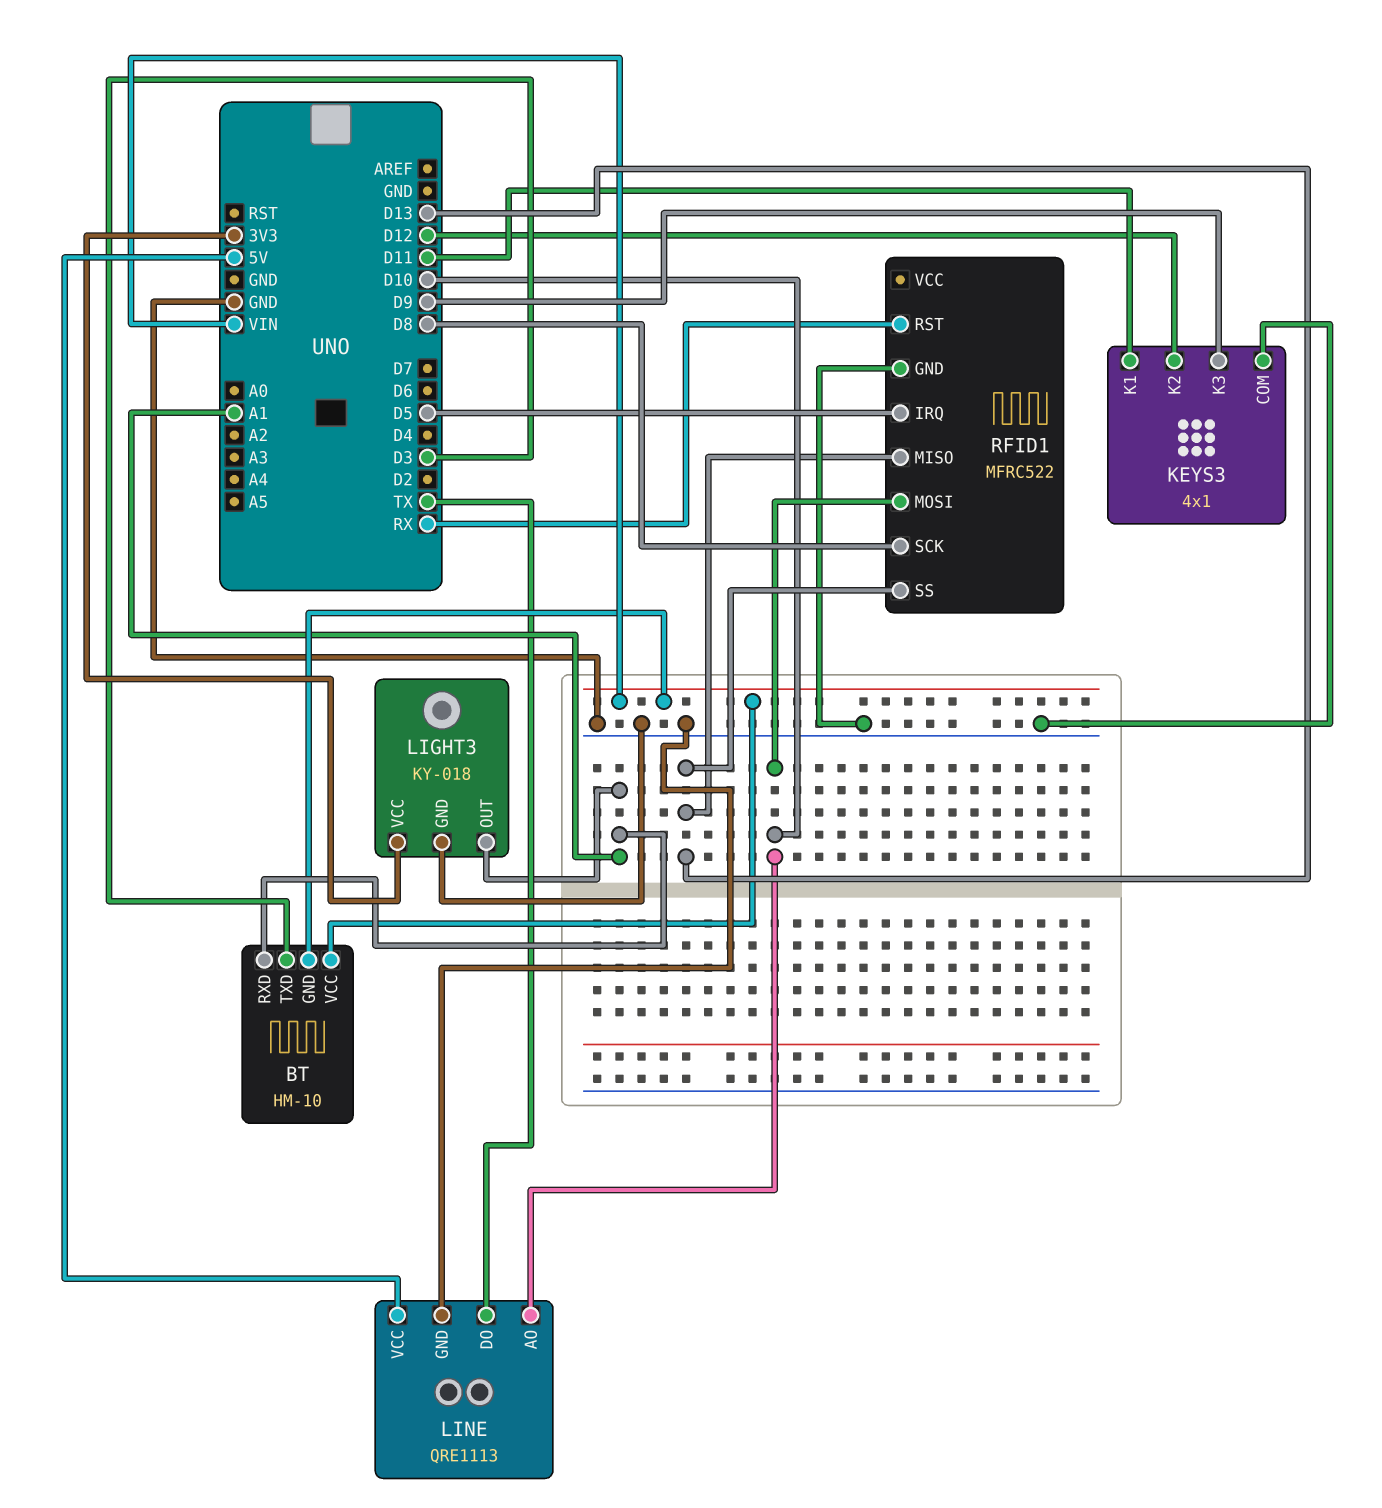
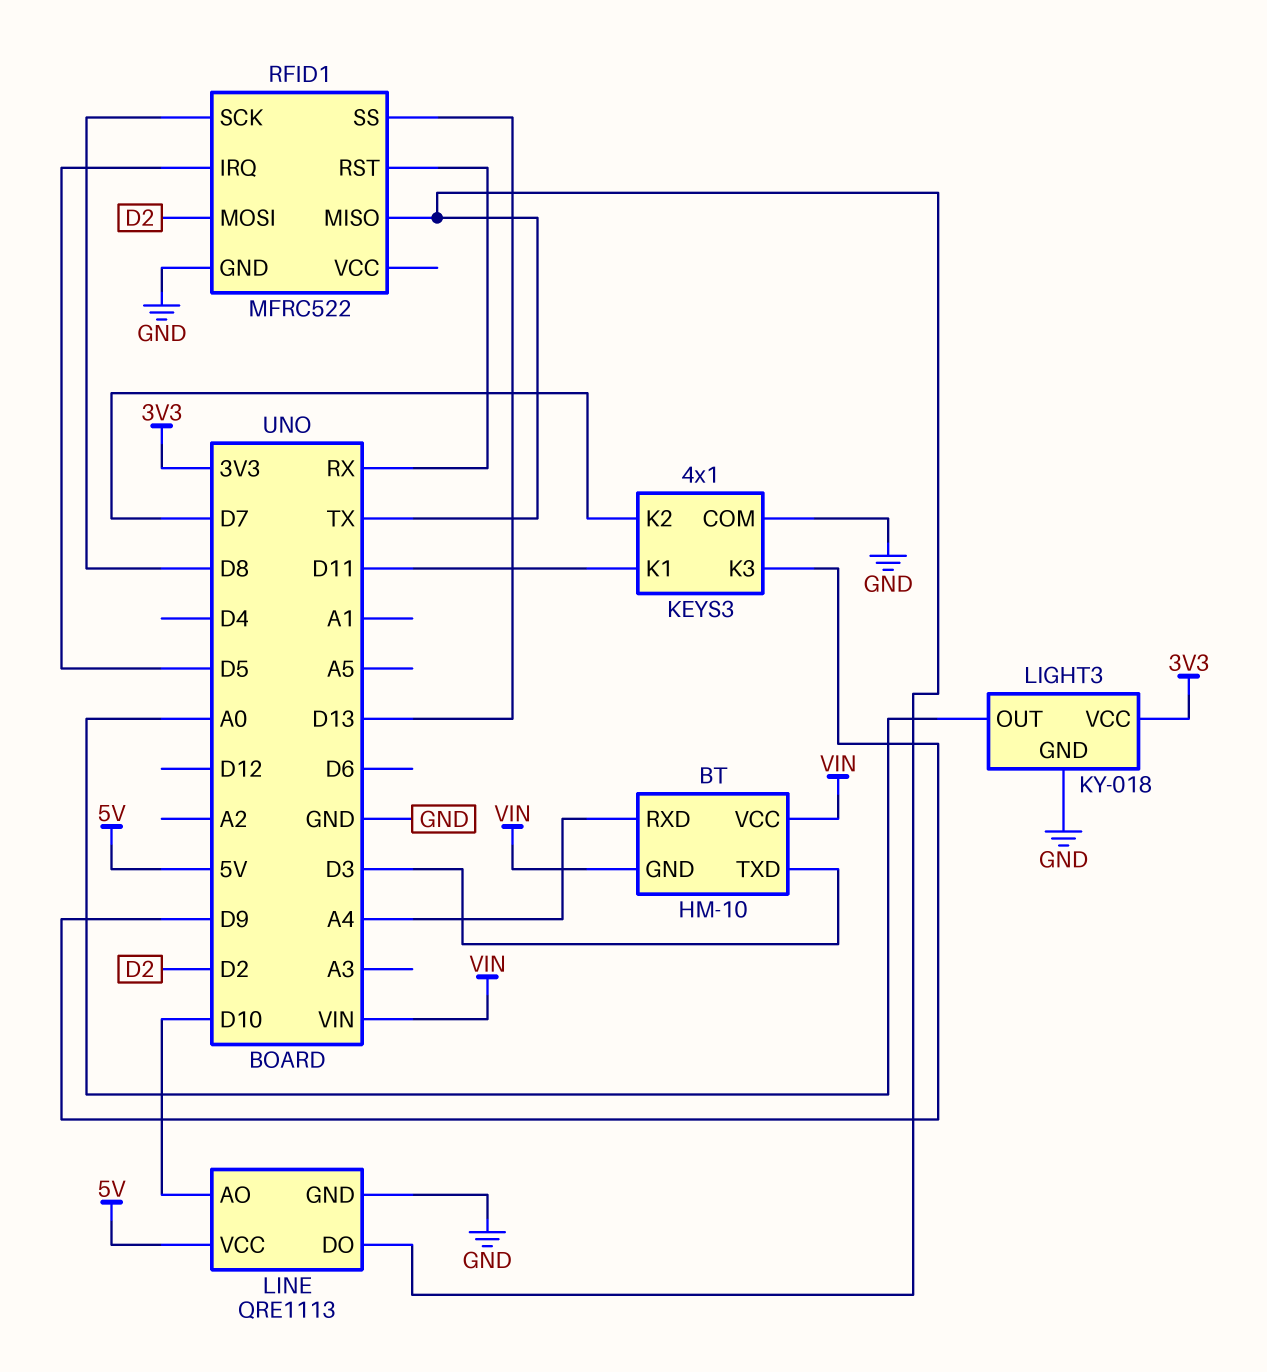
BT pin RXD: A1 -> A4
KEYS3 pin K2: D12 -> D7
LIGHT3 pin OUT: A1 -> A0
RFID1 pin MISO: D13 -> TX
RFID1 pin MOSI: D10 -> D2

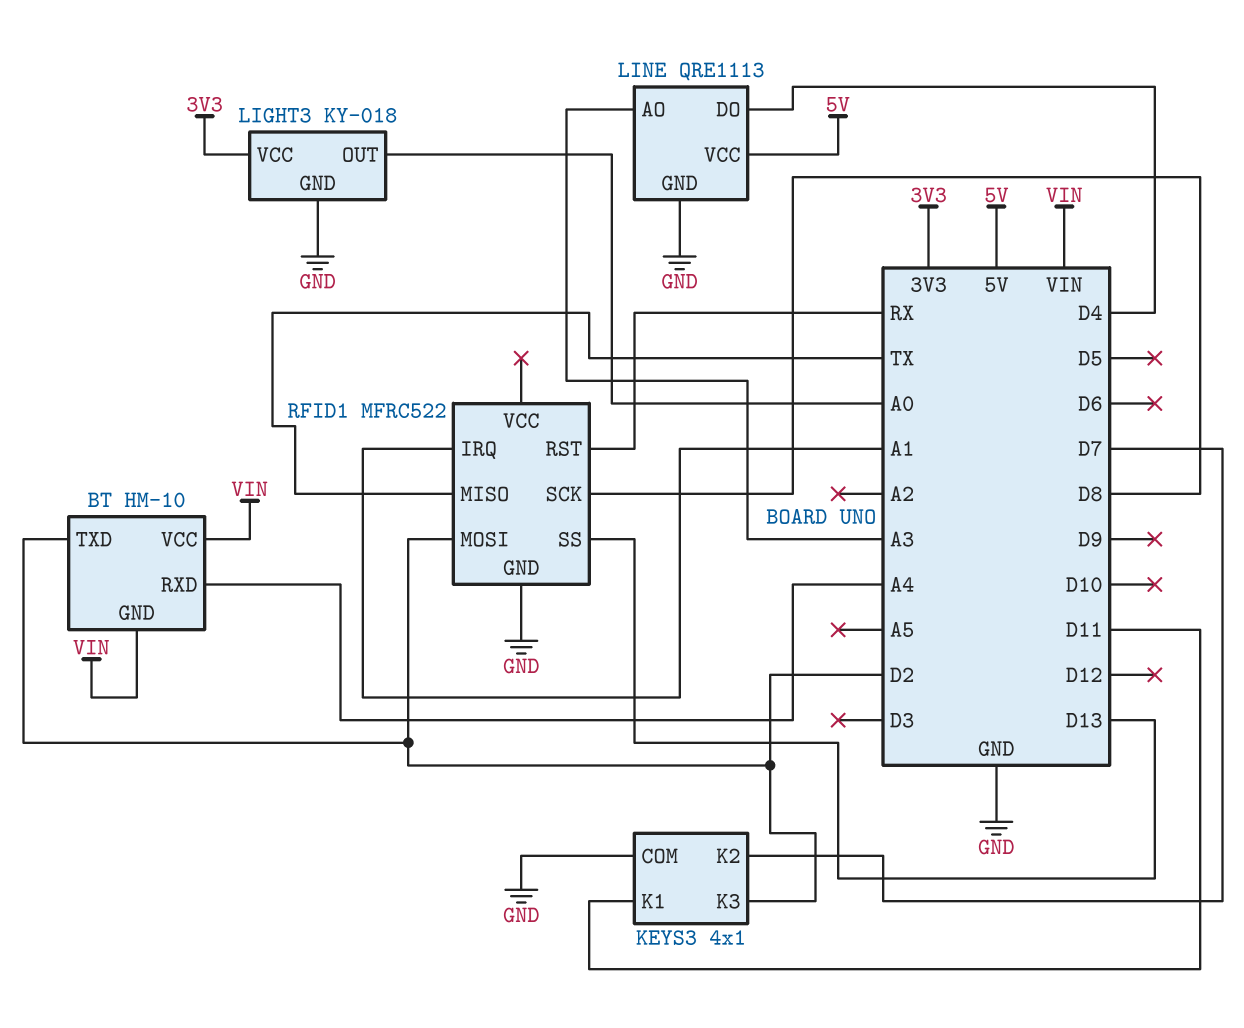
BT pin TXD: D3 -> D2
KEYS3 pin K3: D9 -> D2
LINE pin AO: D10 -> A3
LINE pin DO: TX -> D4
RFID1 pin IRQ: D5 -> A1

